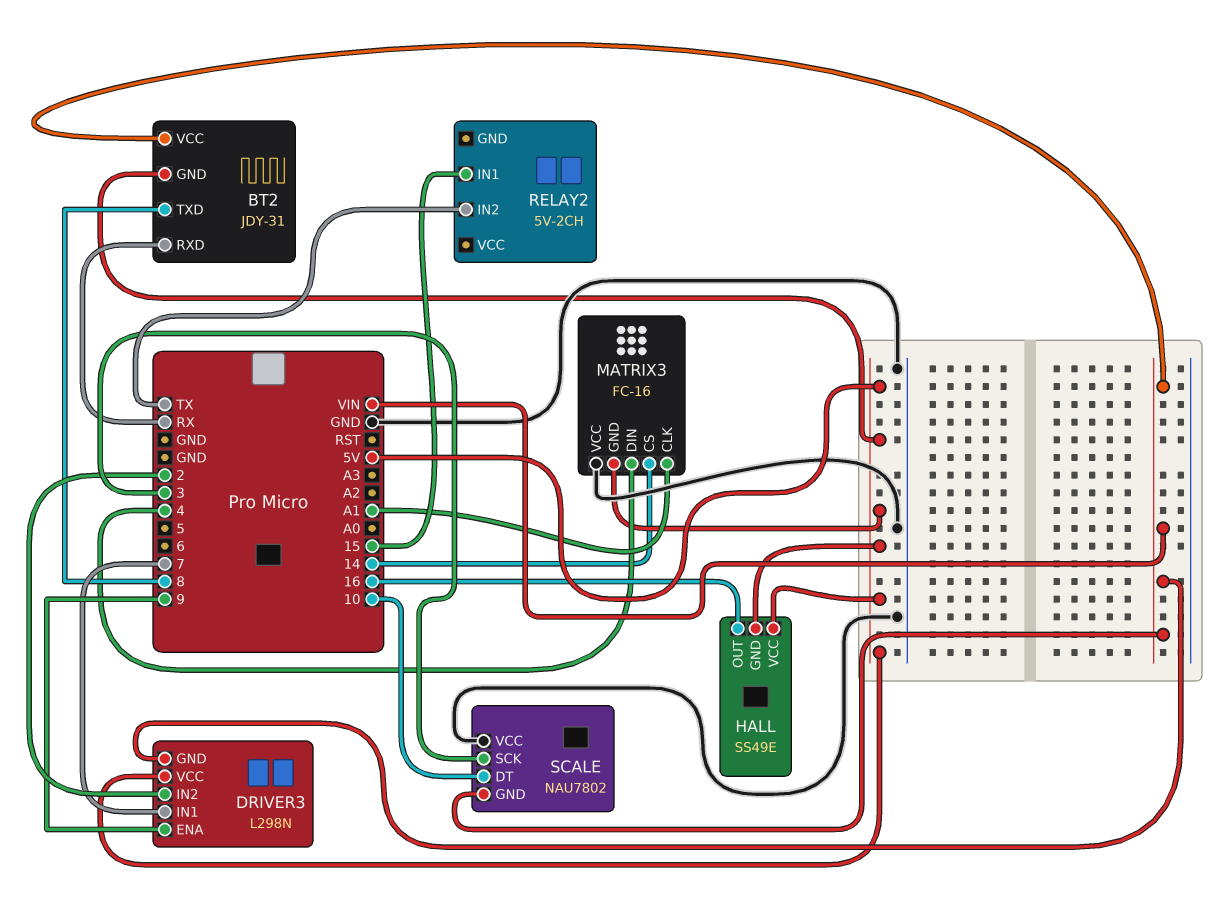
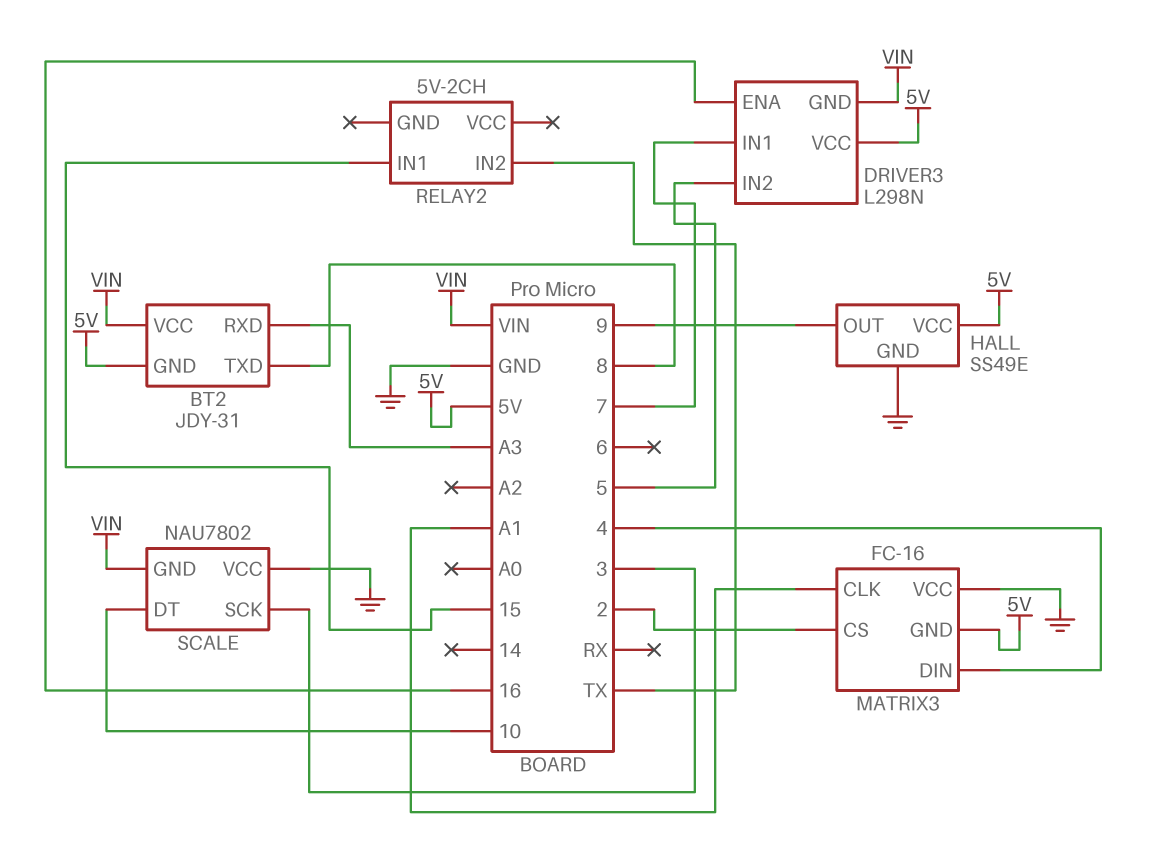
BT2 pin RXD: RX -> A3
DRIVER3 pin ENA: 9 -> 16
DRIVER3 pin IN2: 2 -> 5
HALL pin GND: 5V -> GND
HALL pin OUT: 16 -> 9
MATRIX3 pin CS: 14 -> 2

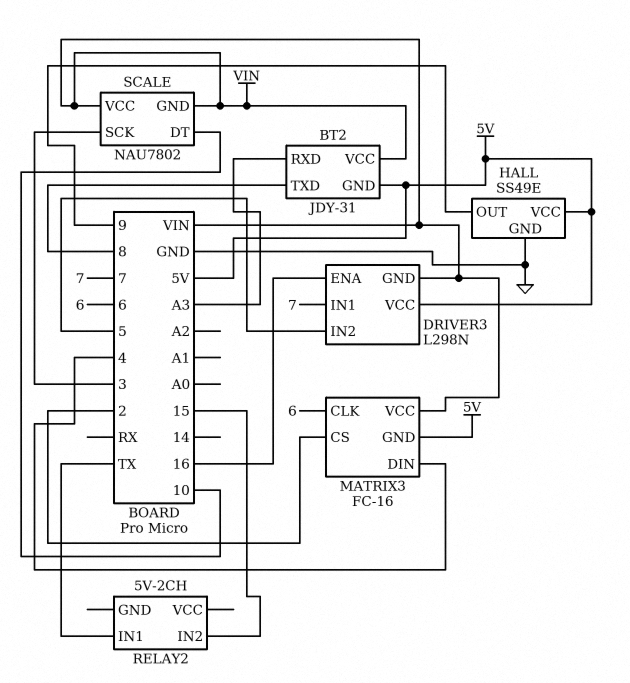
MATRIX3 pin CLK: A1 -> 6
MATRIX3 pin VCC: GND -> VIN
RELAY2 pin IN1: 15 -> TX
RELAY2 pin IN2: TX -> 15
SCALE pin VCC: GND -> VIN

